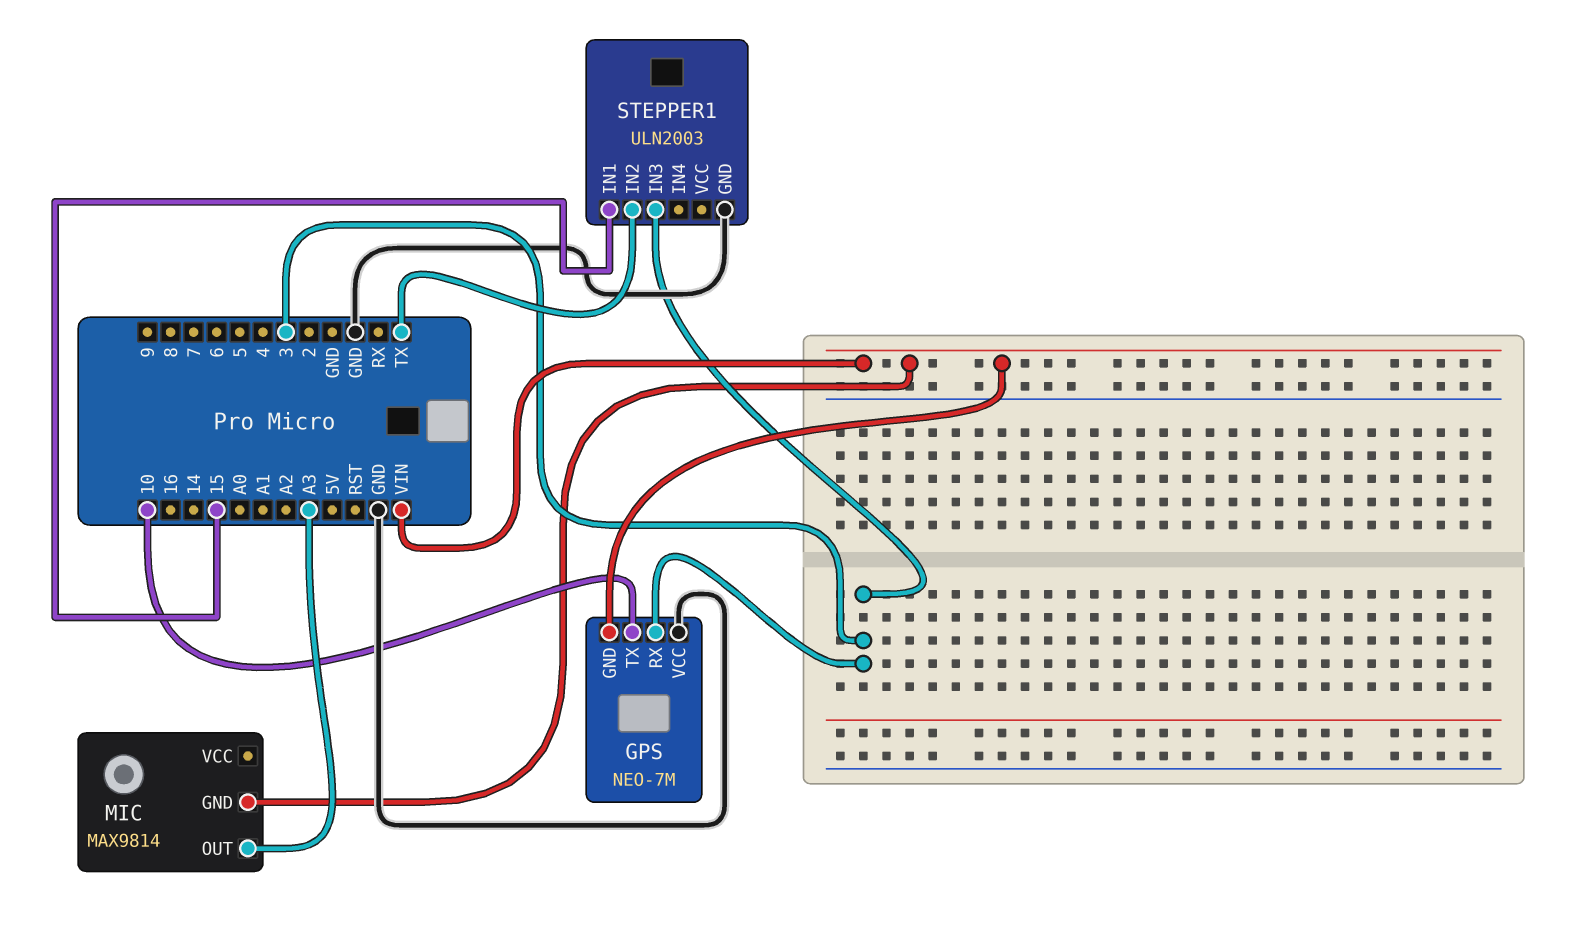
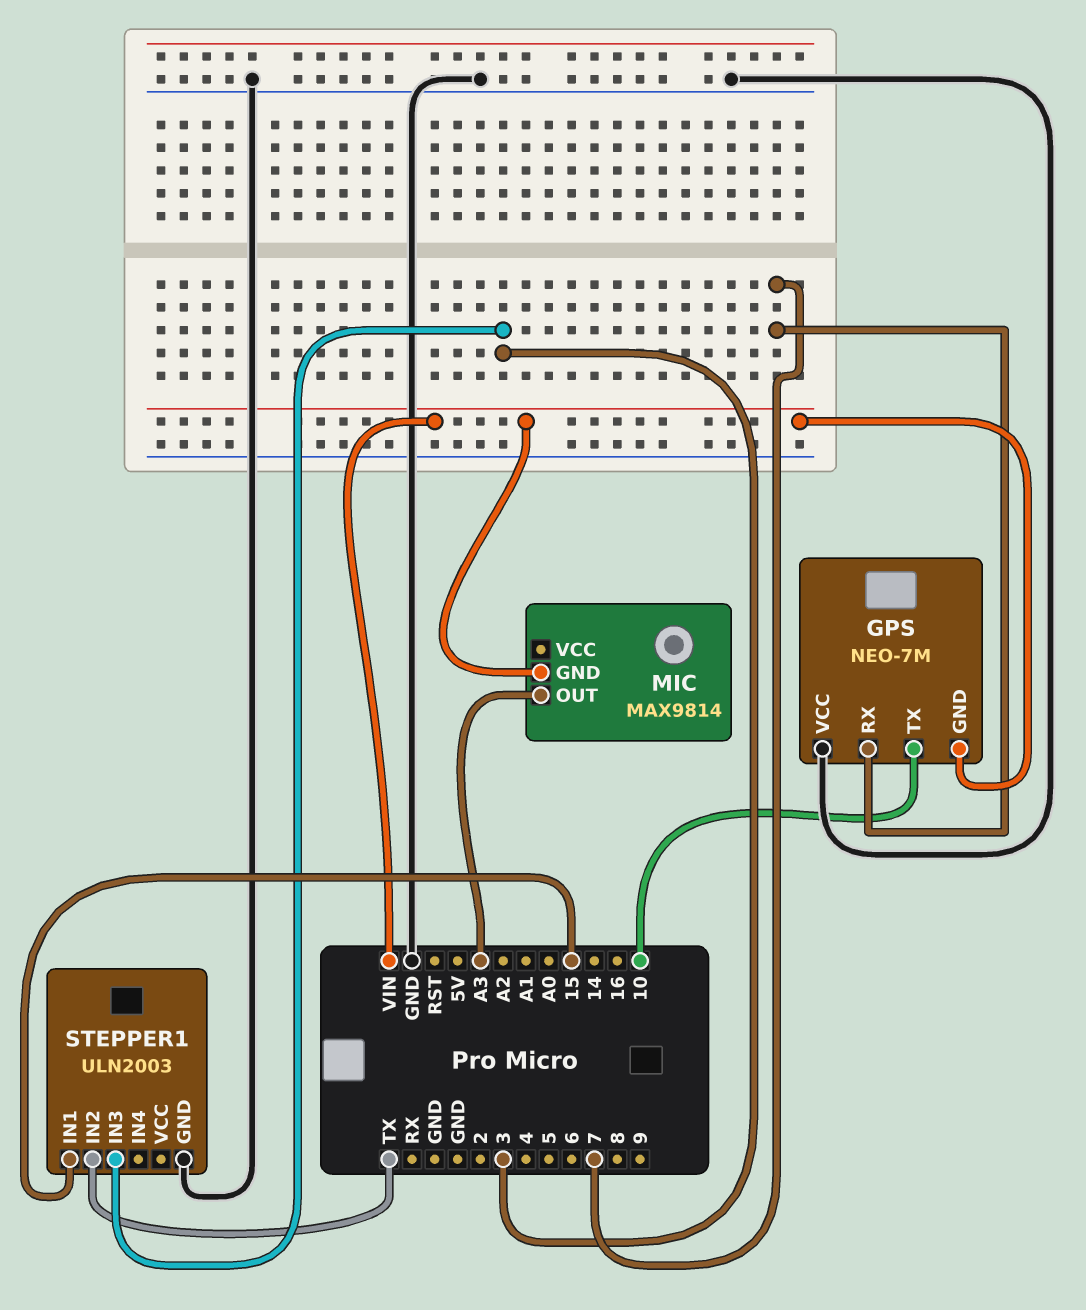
GPS pin RX: 3 -> 7

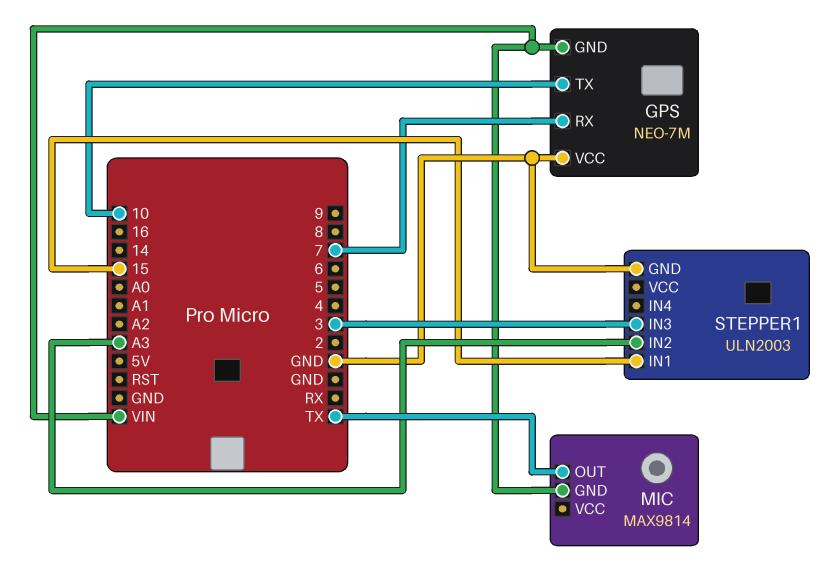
MIC pin OUT: A3 -> TX
STEPPER1 pin IN2: TX -> A3

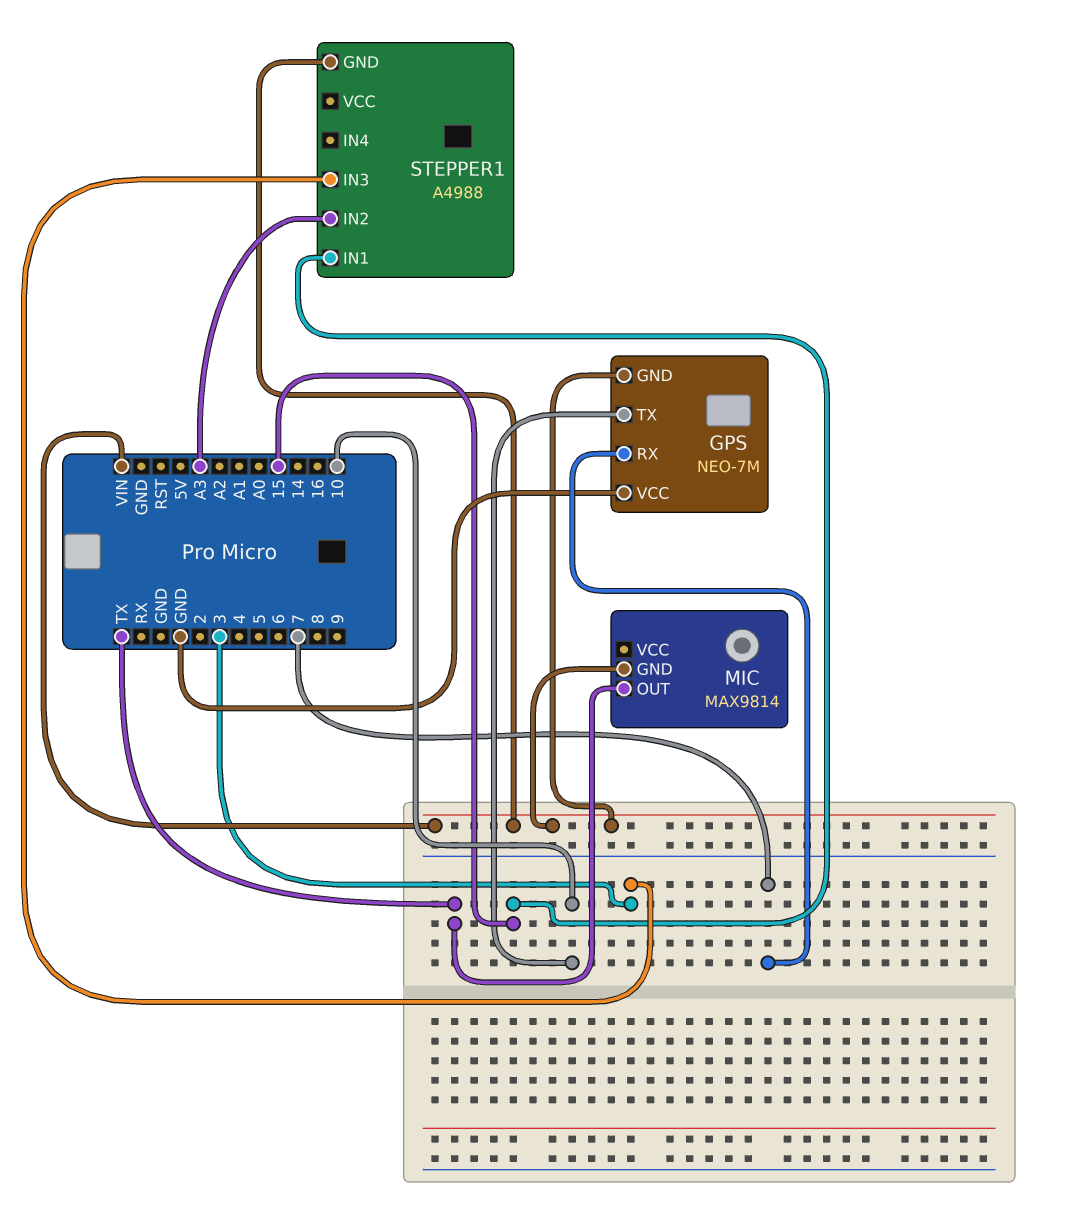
STEPPER1: ULN2003 -> A4988
STEPPER1 pin GND: GND -> VIN

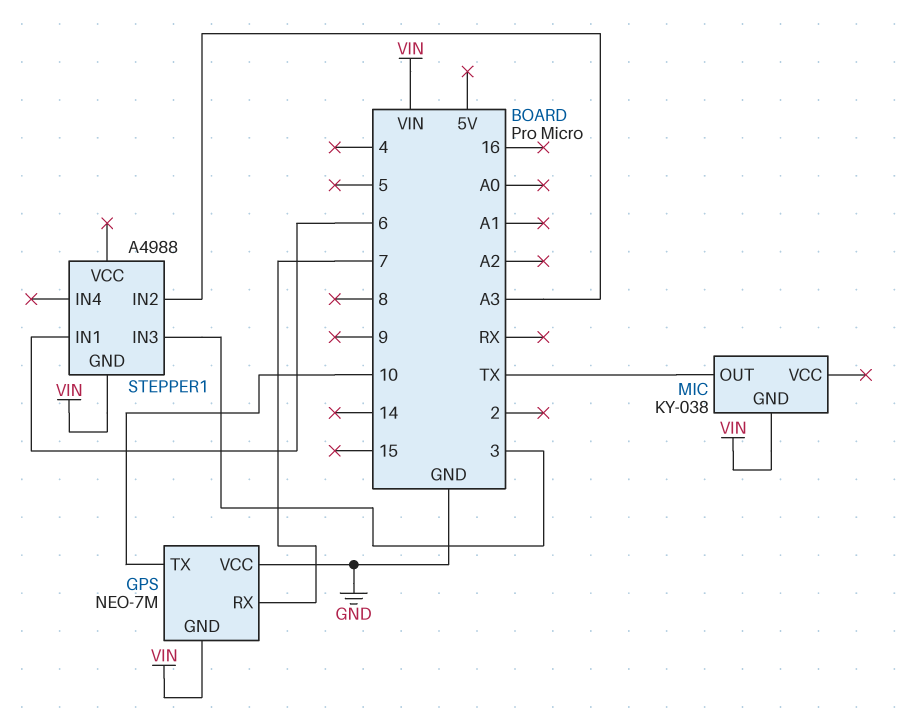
MIC: MAX9814 -> KY-038
STEPPER1 pin IN1: 15 -> 6

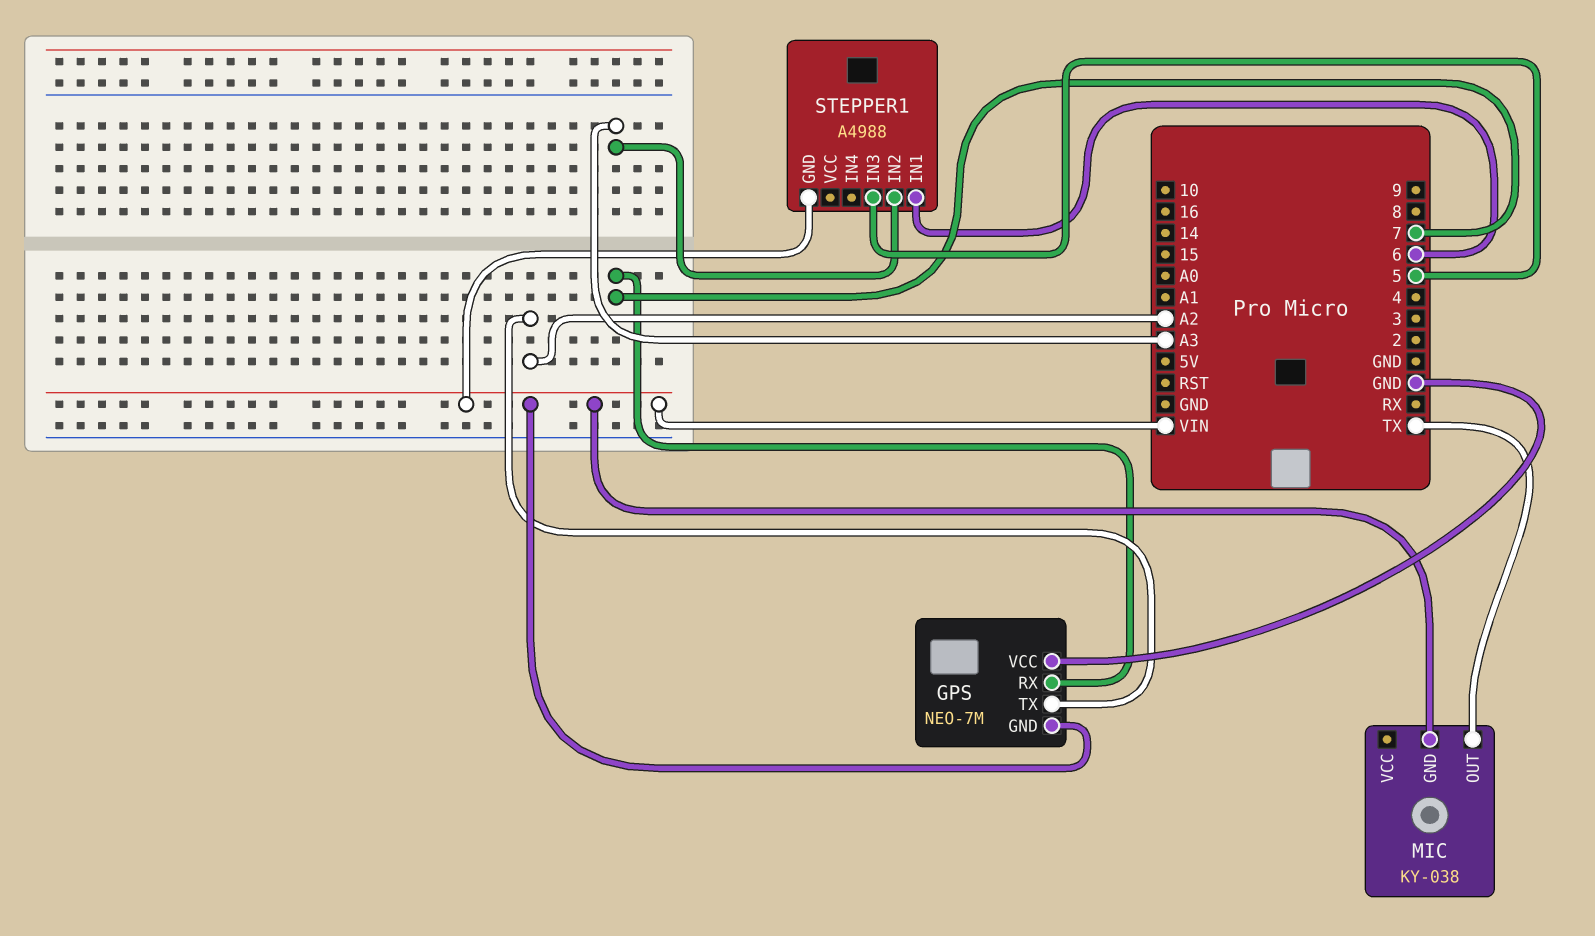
GPS pin TX: 10 -> A2
STEPPER1 pin IN3: 3 -> 5

